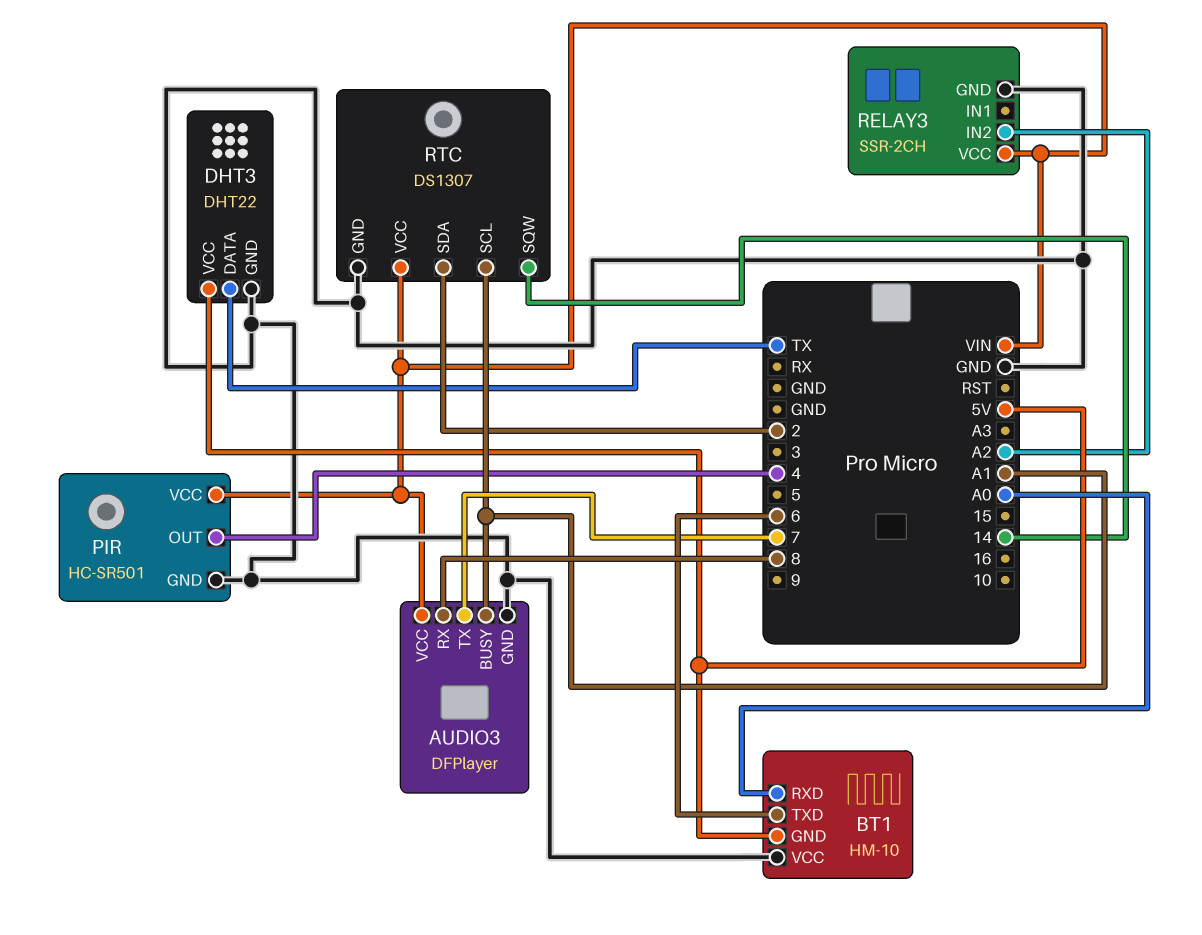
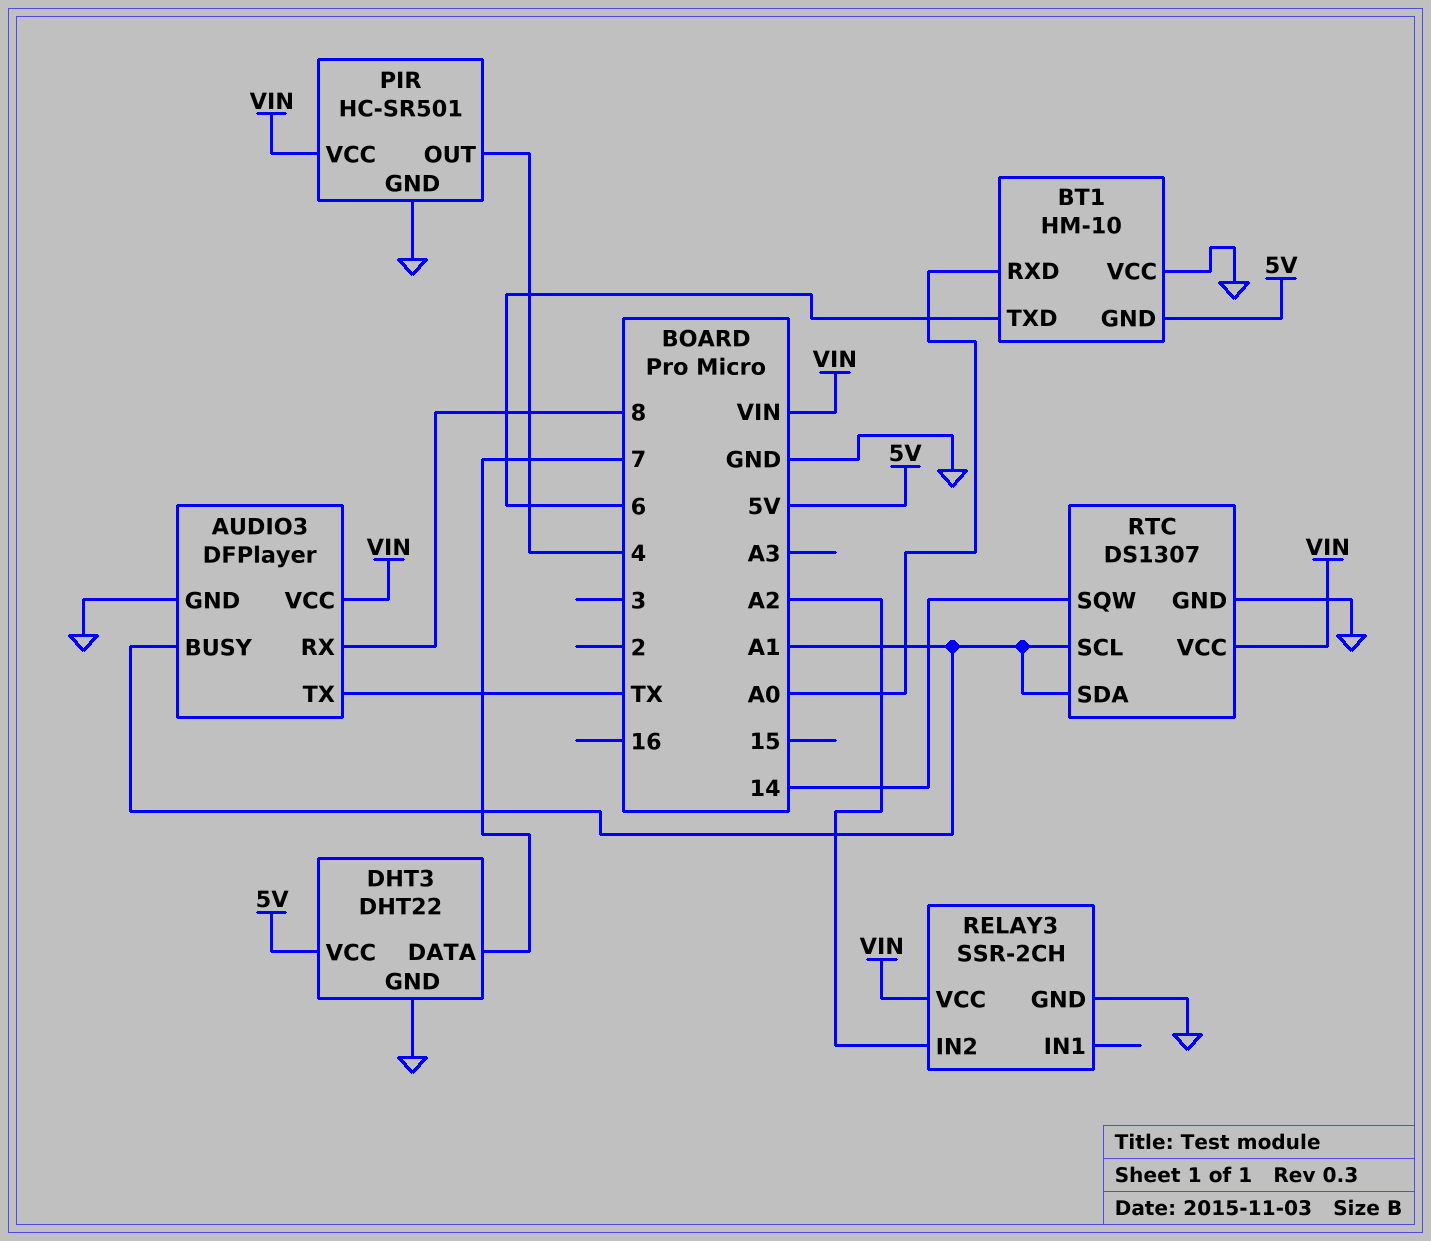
AUDIO3 pin TX: 7 -> TX
DHT3 pin DATA: TX -> 7
RTC pin SDA: 2 -> A1

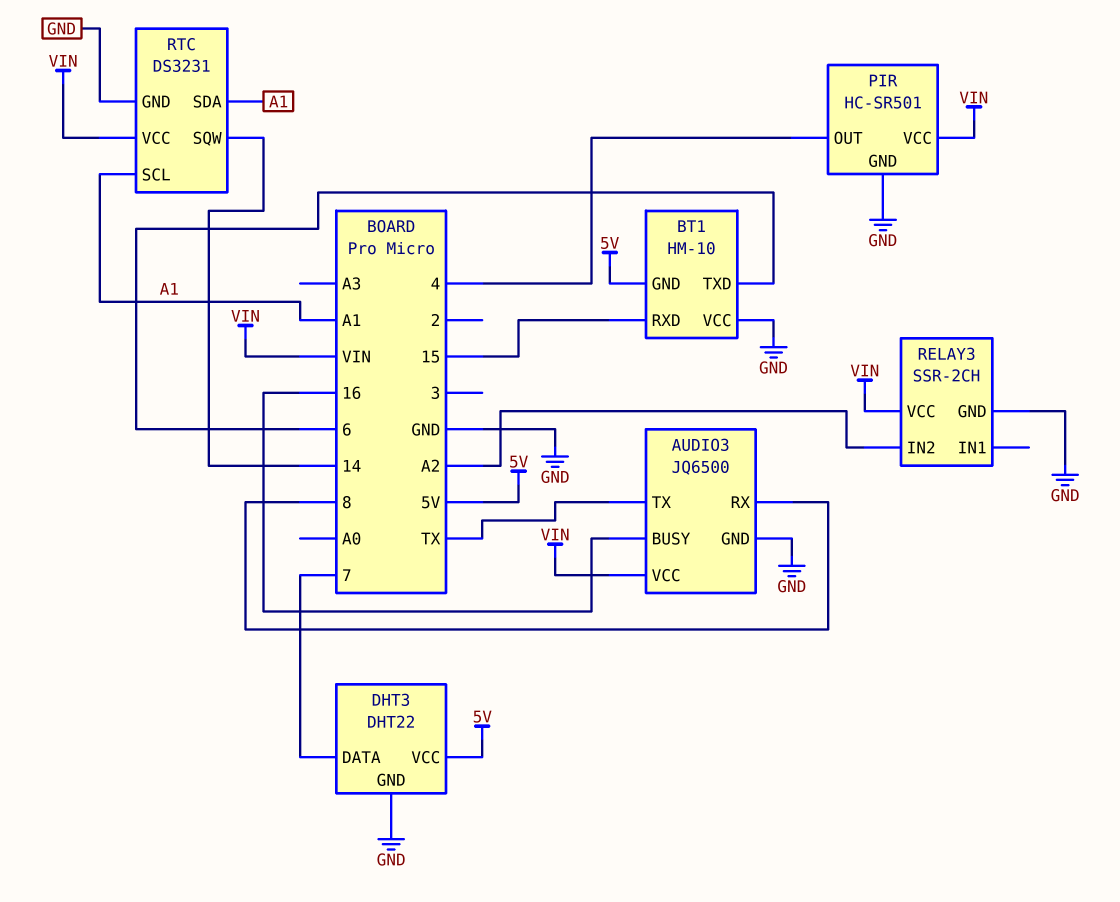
AUDIO3: DFPlayer -> JQ6500
AUDIO3 pin BUSY: A1 -> 16
BT1 pin RXD: A0 -> 15
RTC: DS1307 -> DS3231

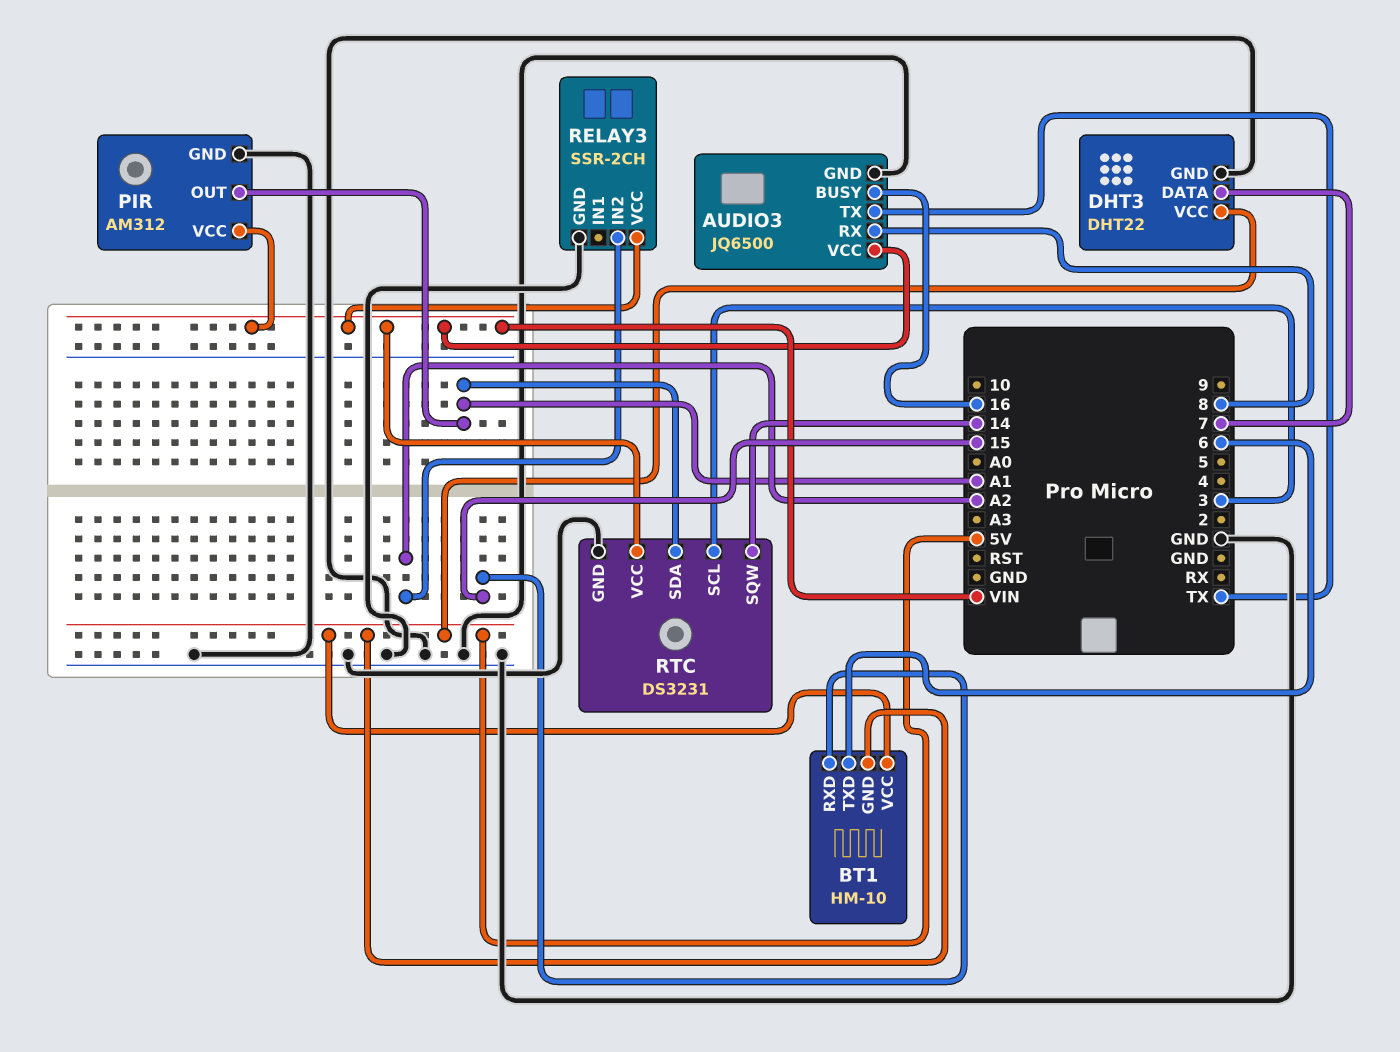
BT1 pin VCC: GND -> 5V
PIR: HC-SR501 -> AM312
PIR pin OUT: 4 -> A1
RTC pin SCL: A1 -> 3

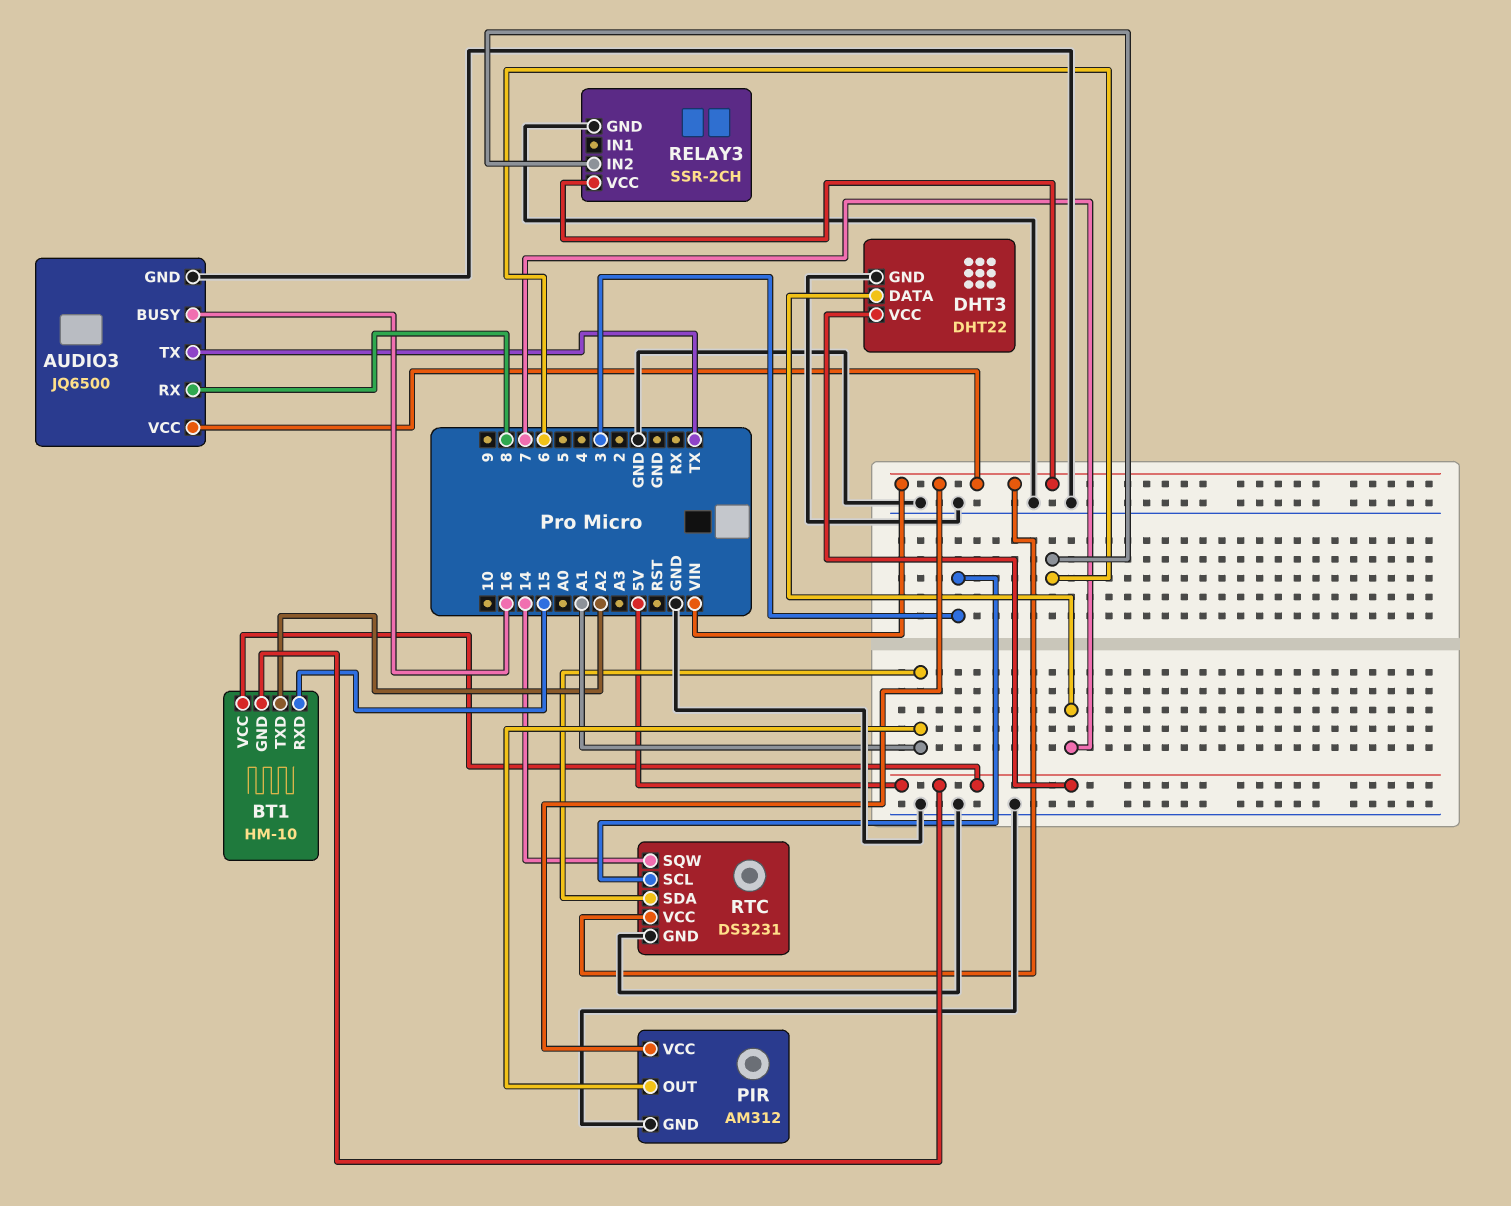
BT1 pin TXD: 6 -> A2
RELAY3 pin IN2: A2 -> 6

